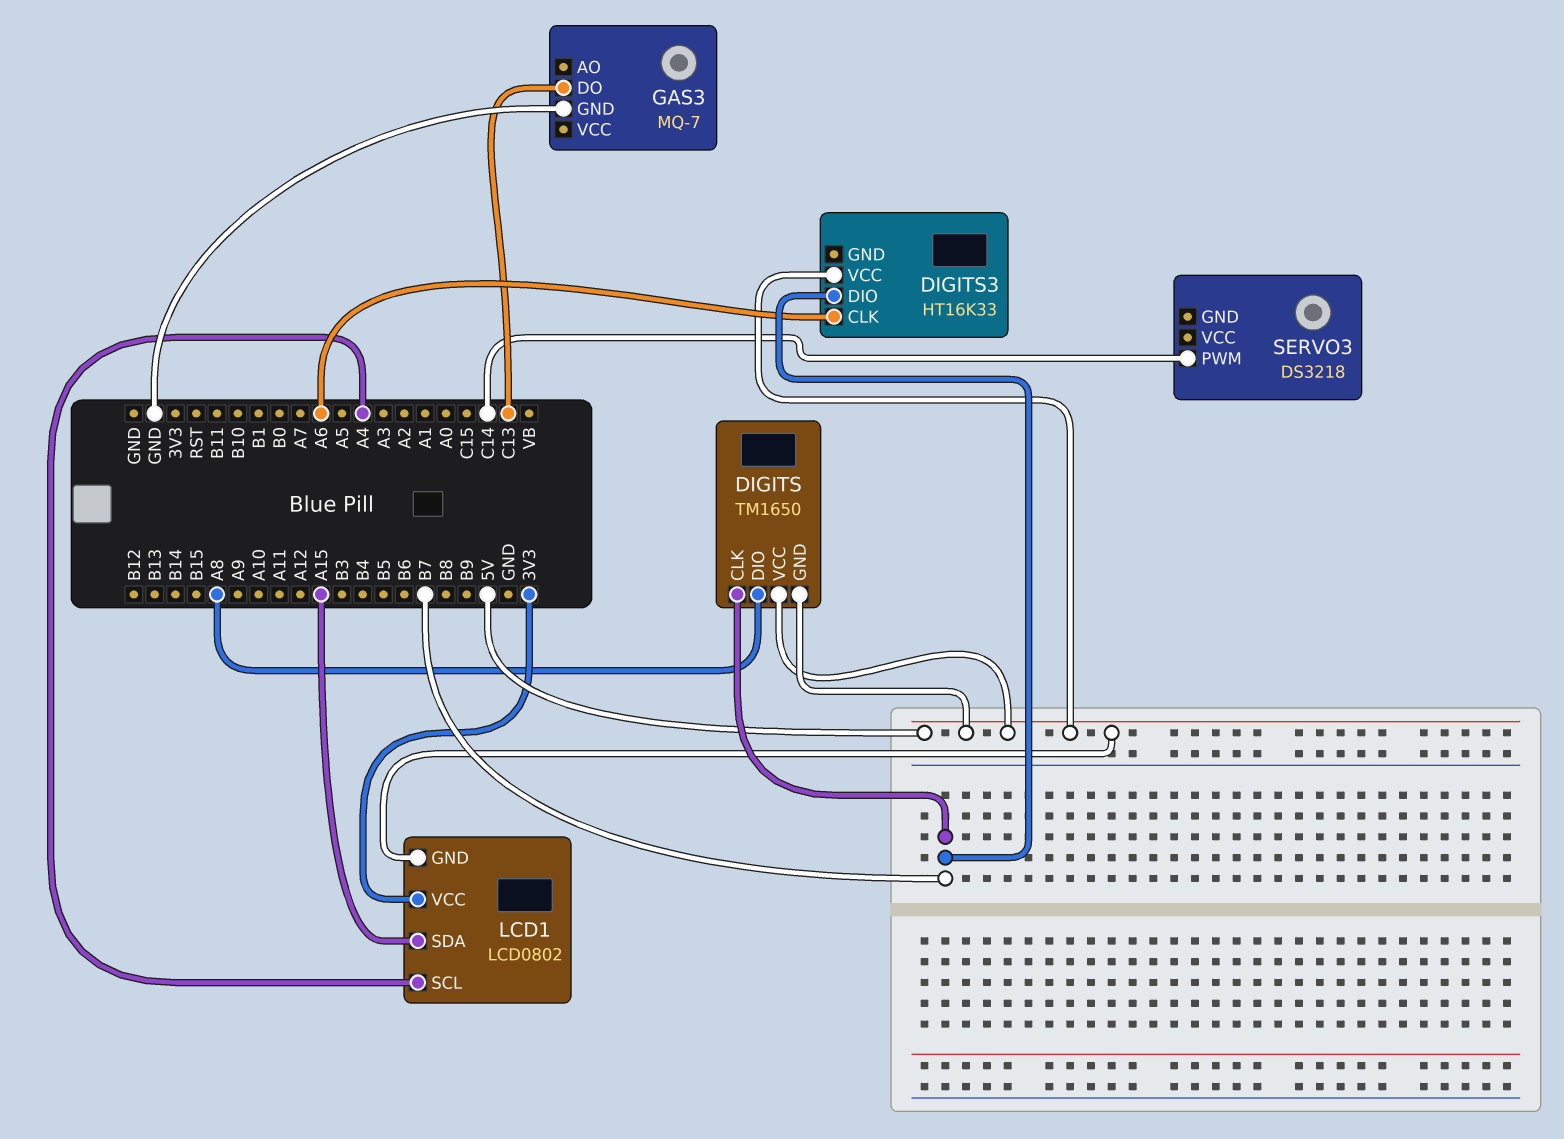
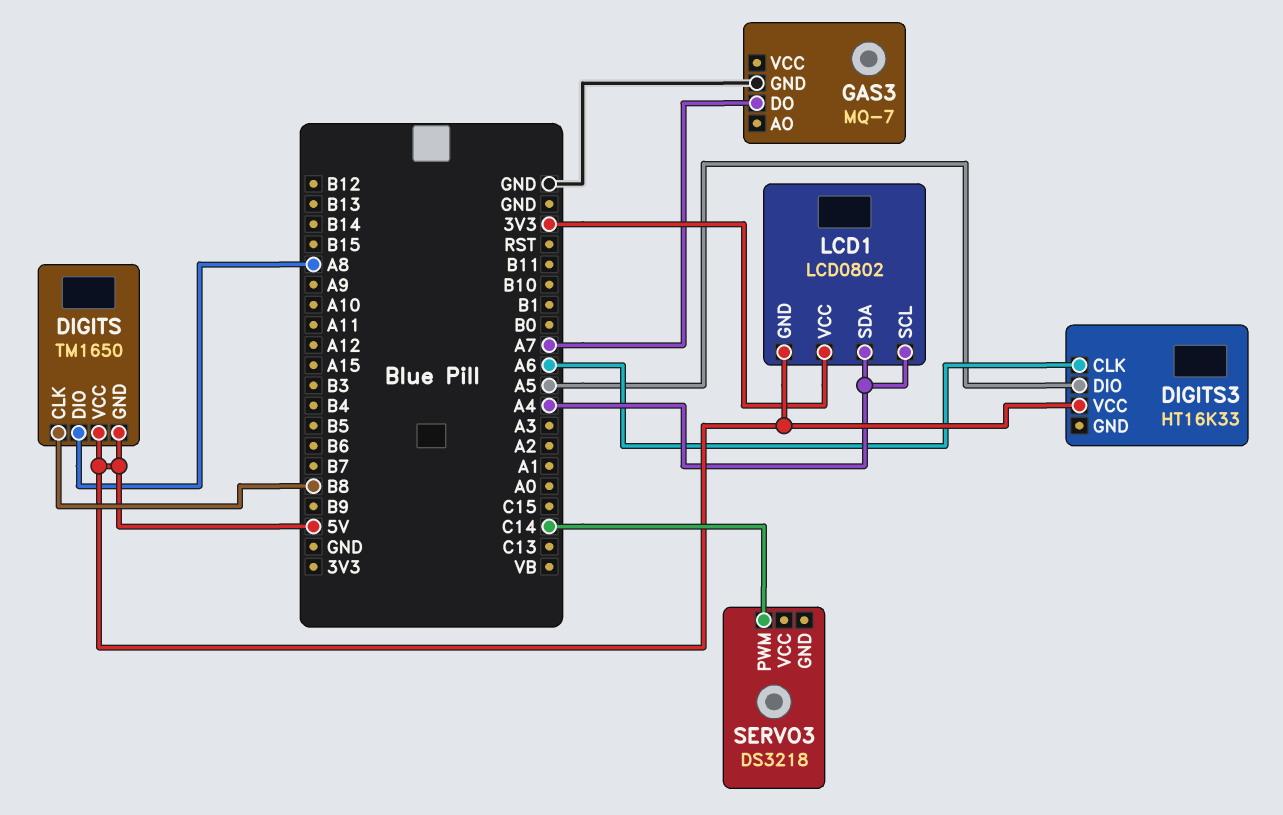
DIGITS pin CLK: B7 -> B8
DIGITS3 pin DIO: B7 -> A5
GAS3 pin DO: C13 -> A7
LCD1 pin SDA: A15 -> A4

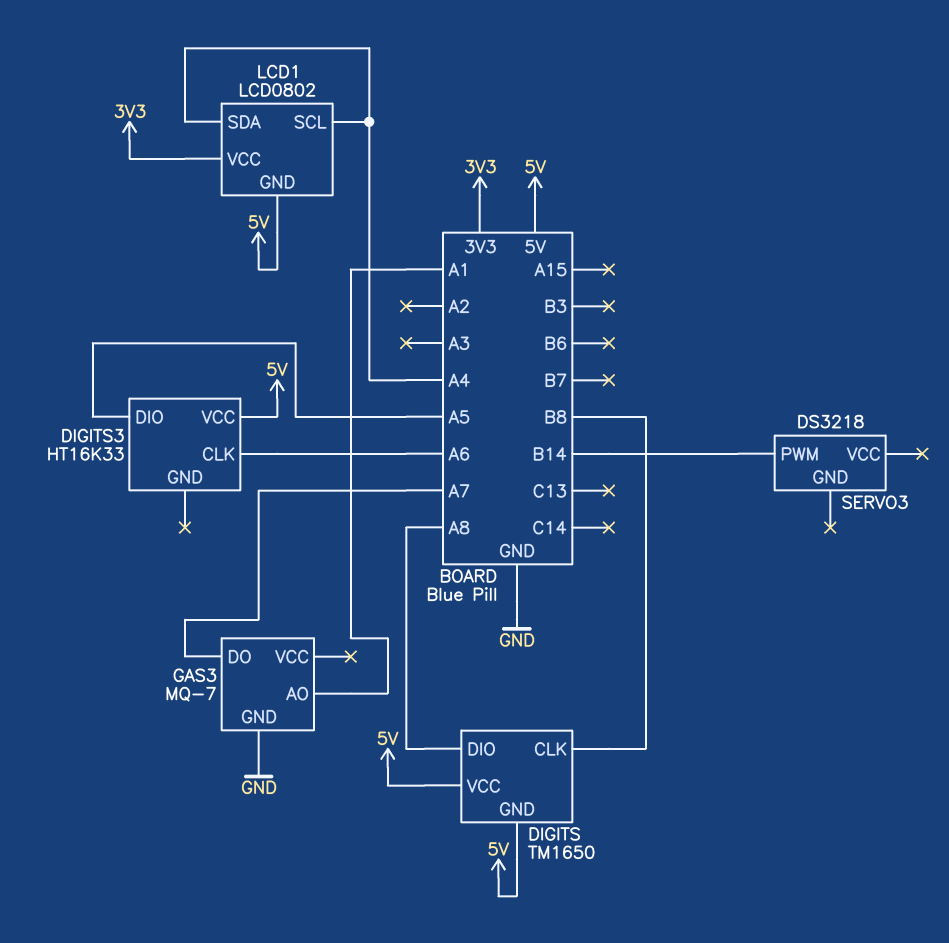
GAS3 pin AO: none -> A1
SERVO3 pin PWM: C14 -> B14

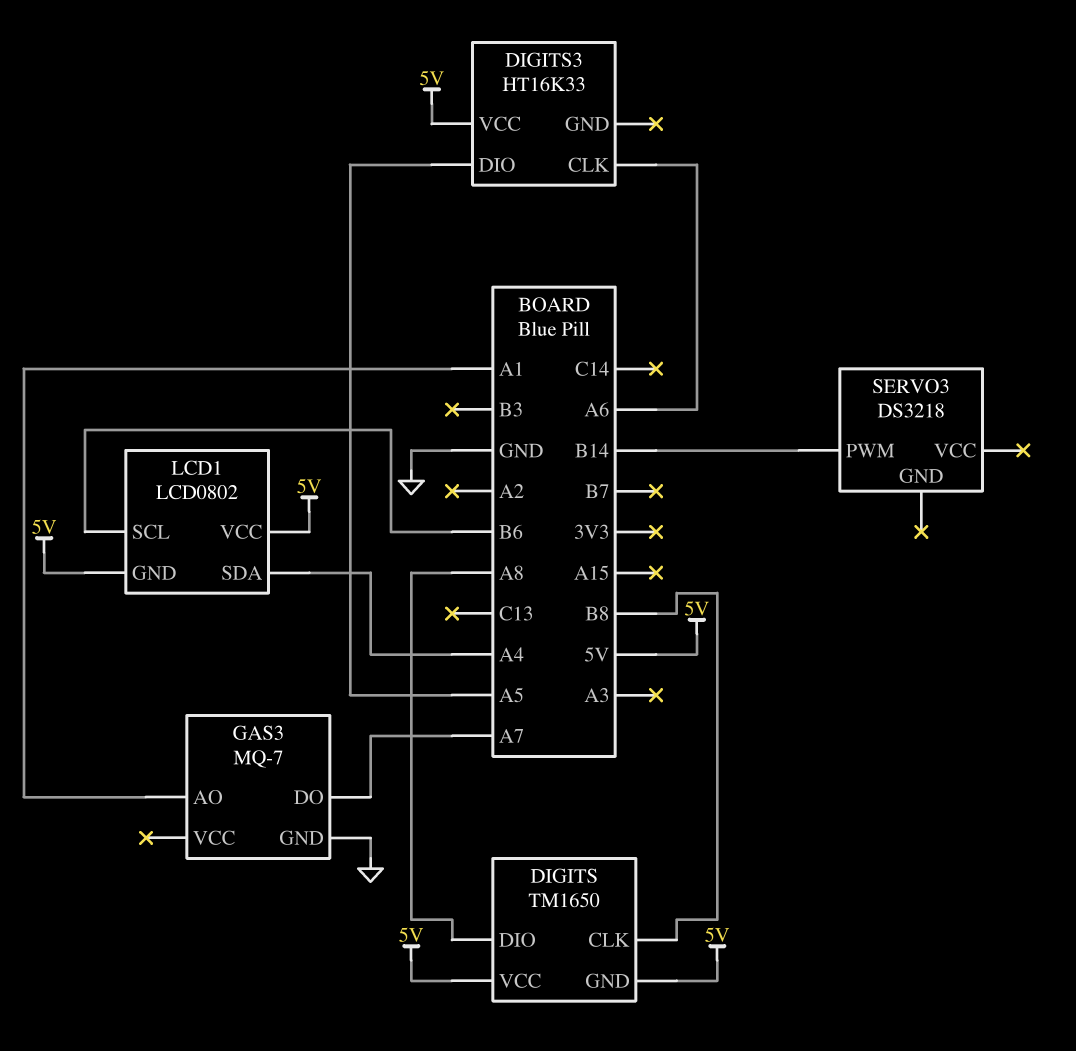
LCD1 pin SCL: A4 -> B6
LCD1 pin VCC: 3V3 -> 5V

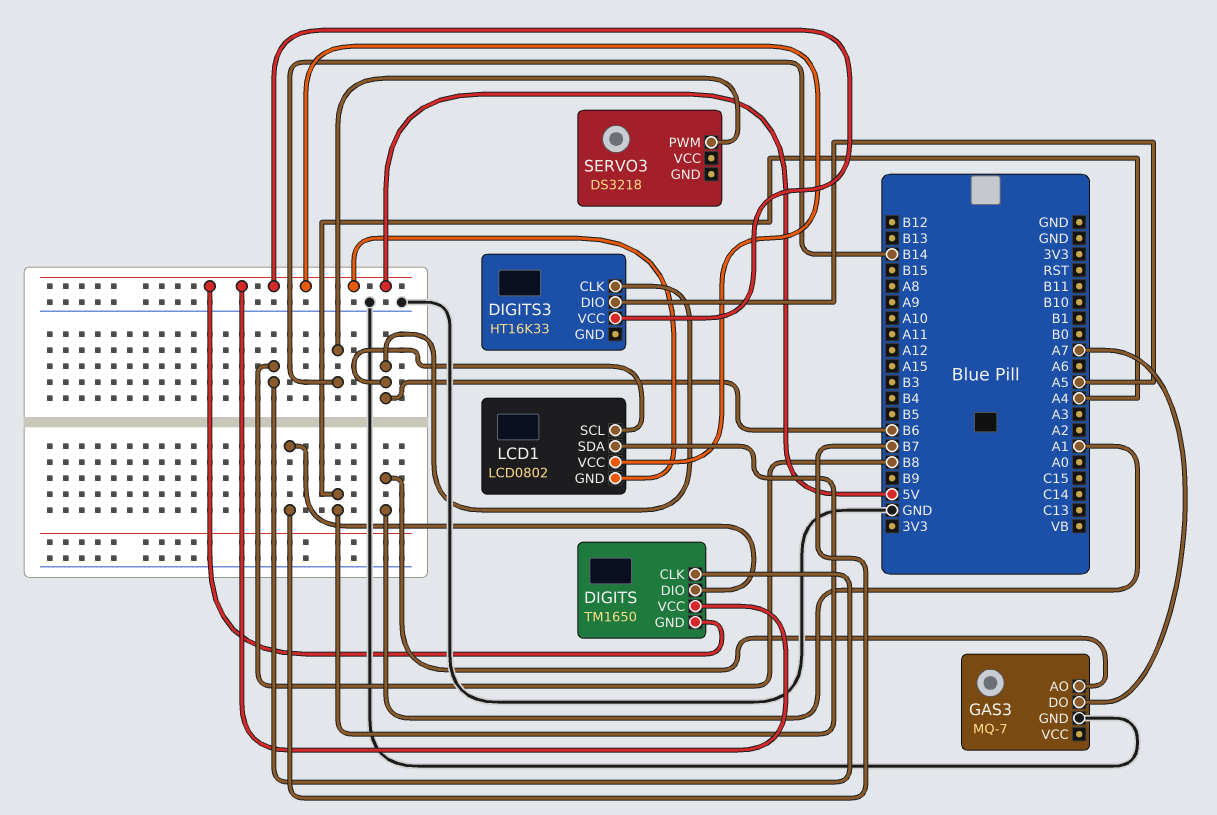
DIGITS pin DIO: A8 -> B7
DIGITS3 pin CLK: A6 -> B6

